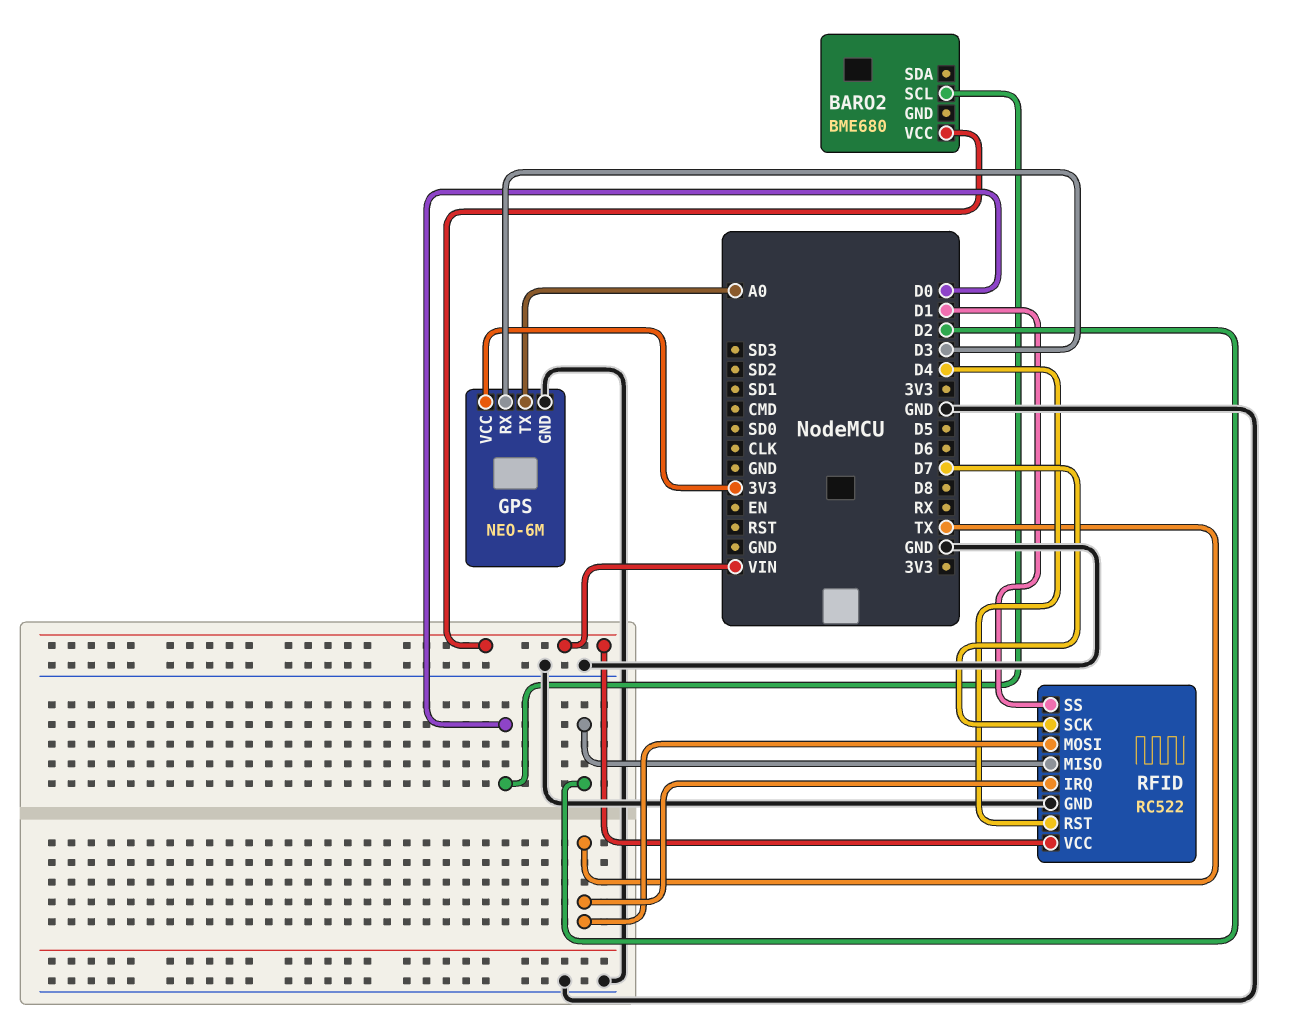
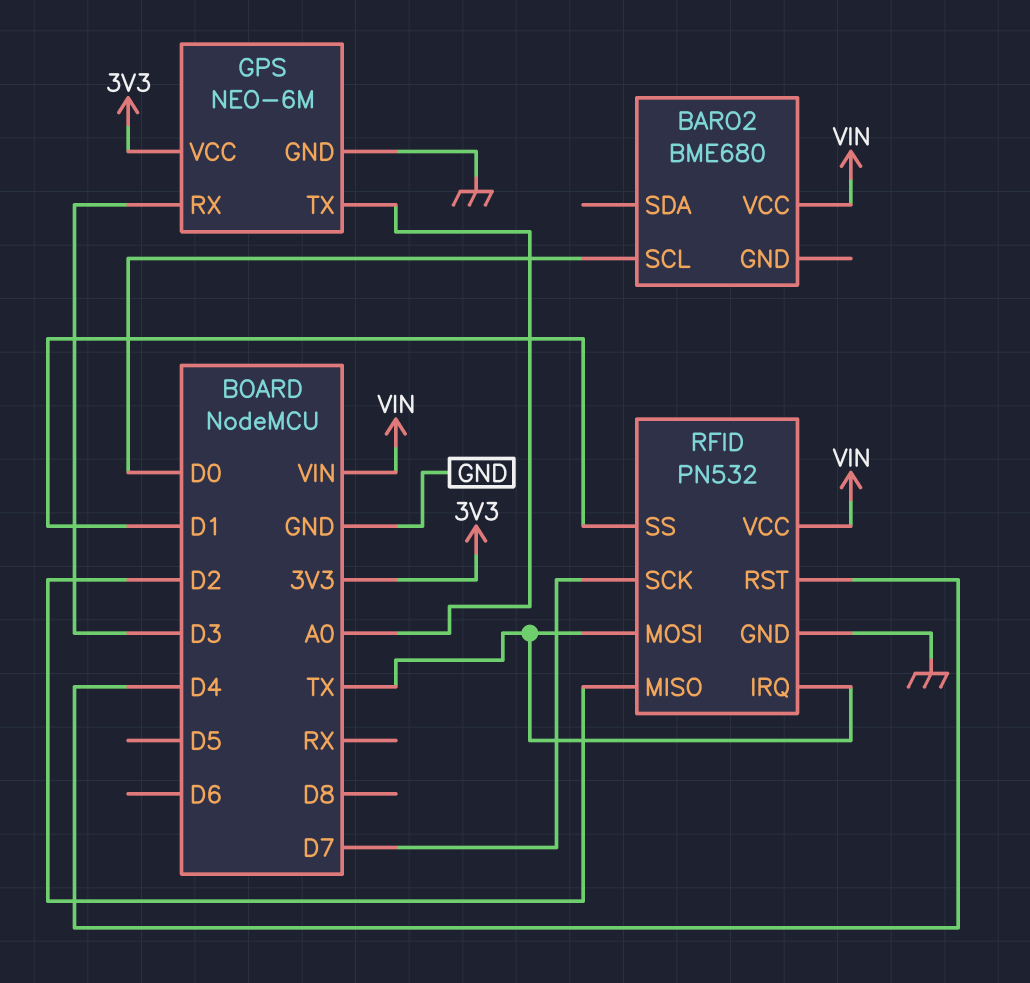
RFID: RC522 -> PN532

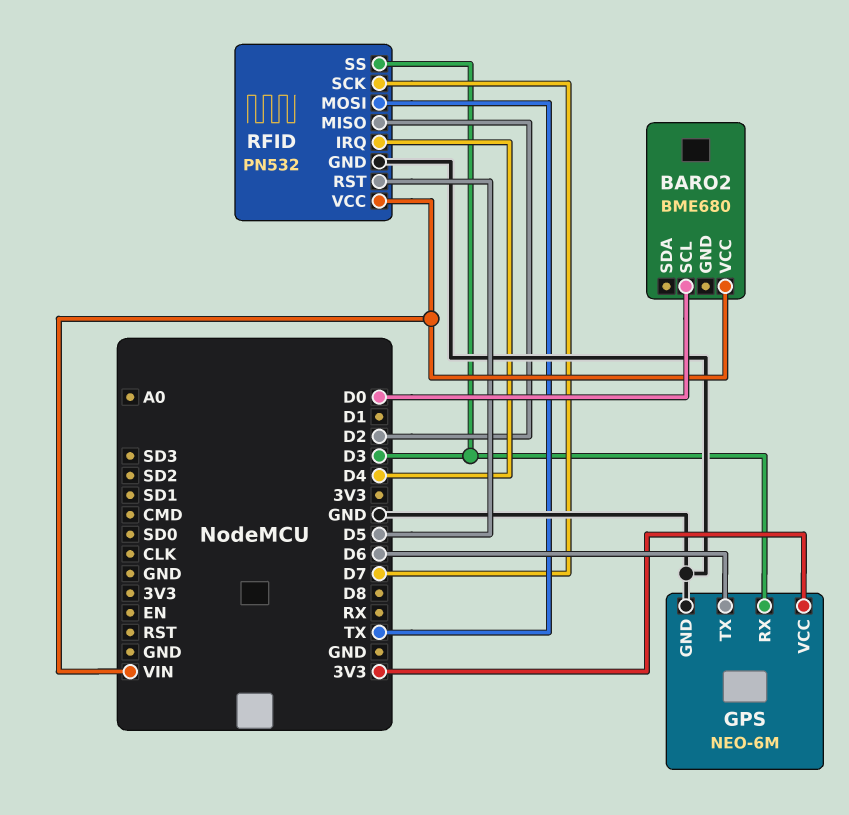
GPS pin TX: A0 -> D6
RFID pin IRQ: TX -> D4
RFID pin RST: D4 -> D5
RFID pin SS: D1 -> D3

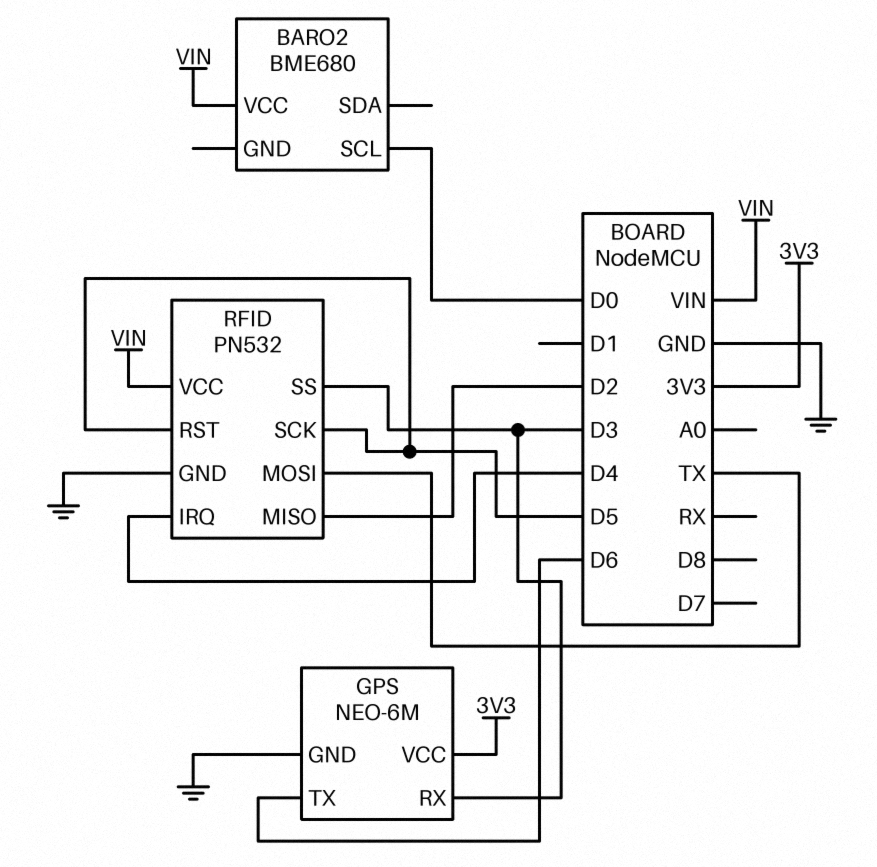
RFID pin SCK: D7 -> D5

